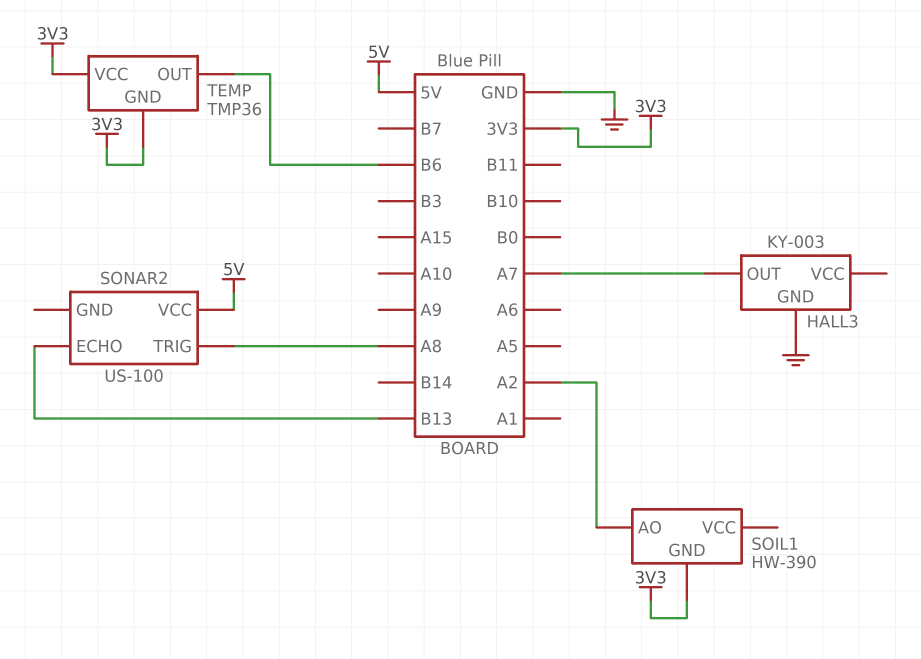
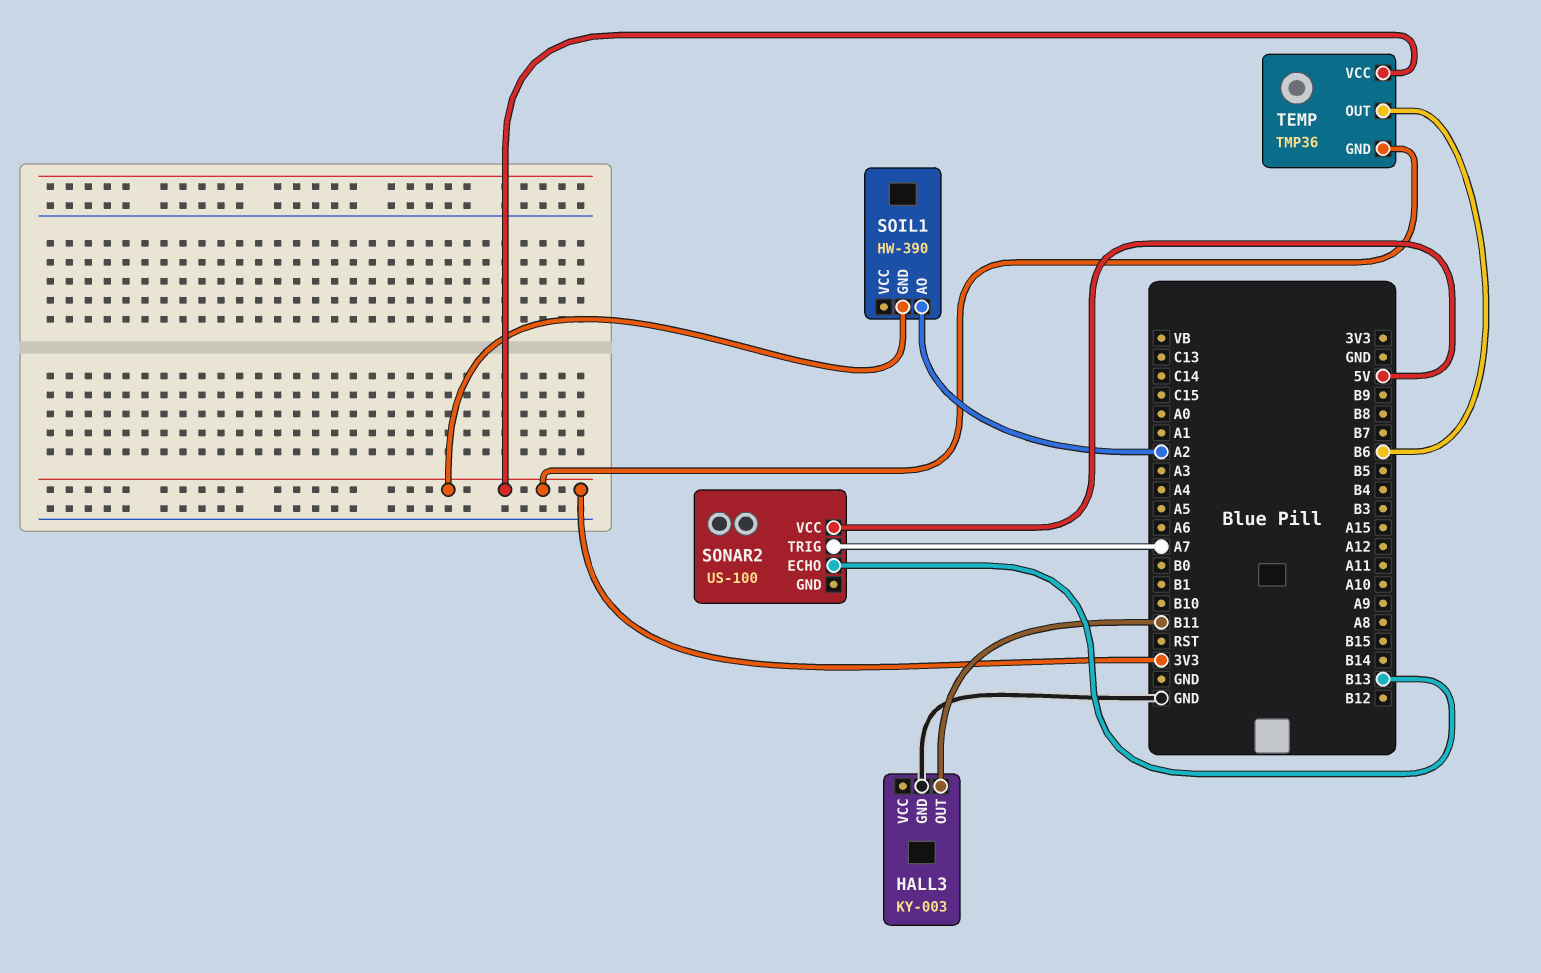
HALL3 pin OUT: A7 -> B11
SONAR2 pin TRIG: A8 -> A7

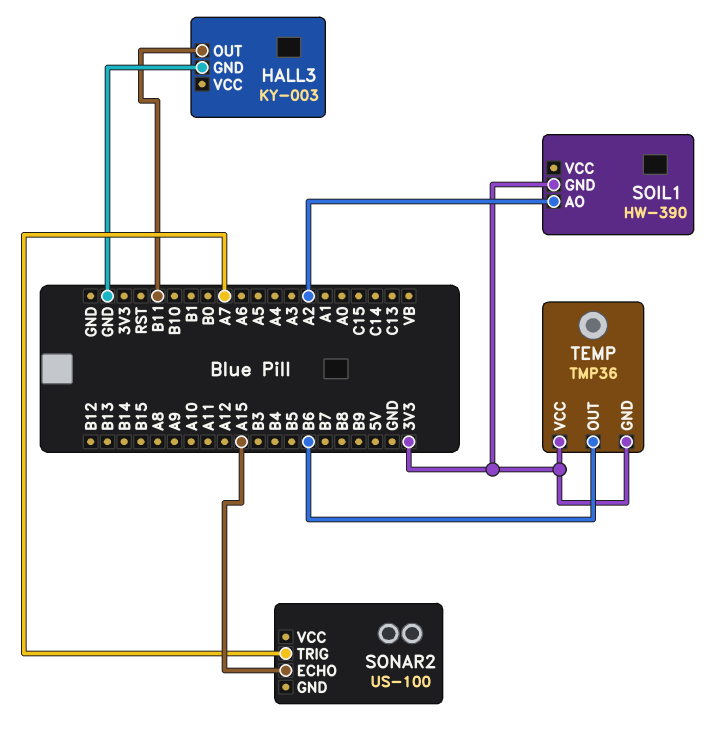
SONAR2 pin ECHO: B13 -> A15
SONAR2 pin VCC: 5V -> none

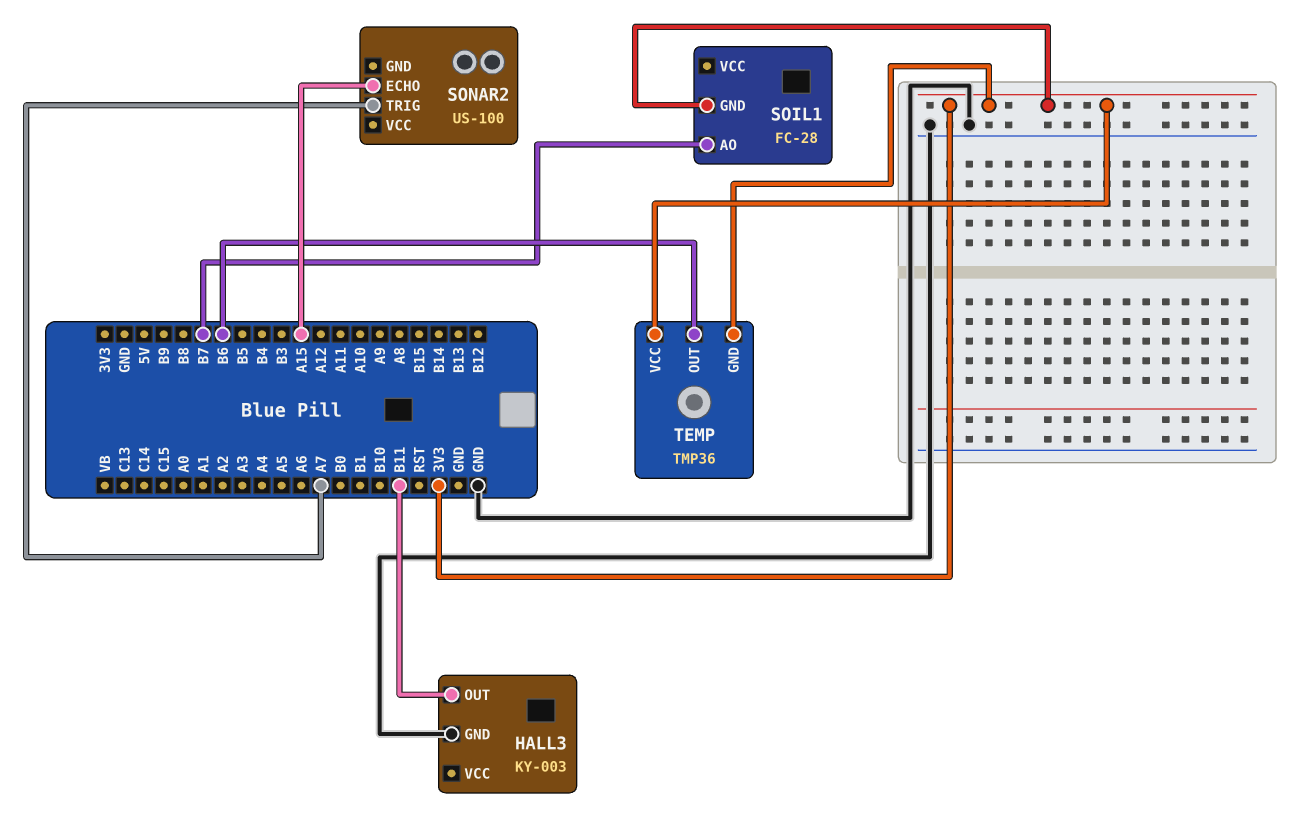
SOIL1: HW-390 -> FC-28
SOIL1 pin AO: A2 -> B7

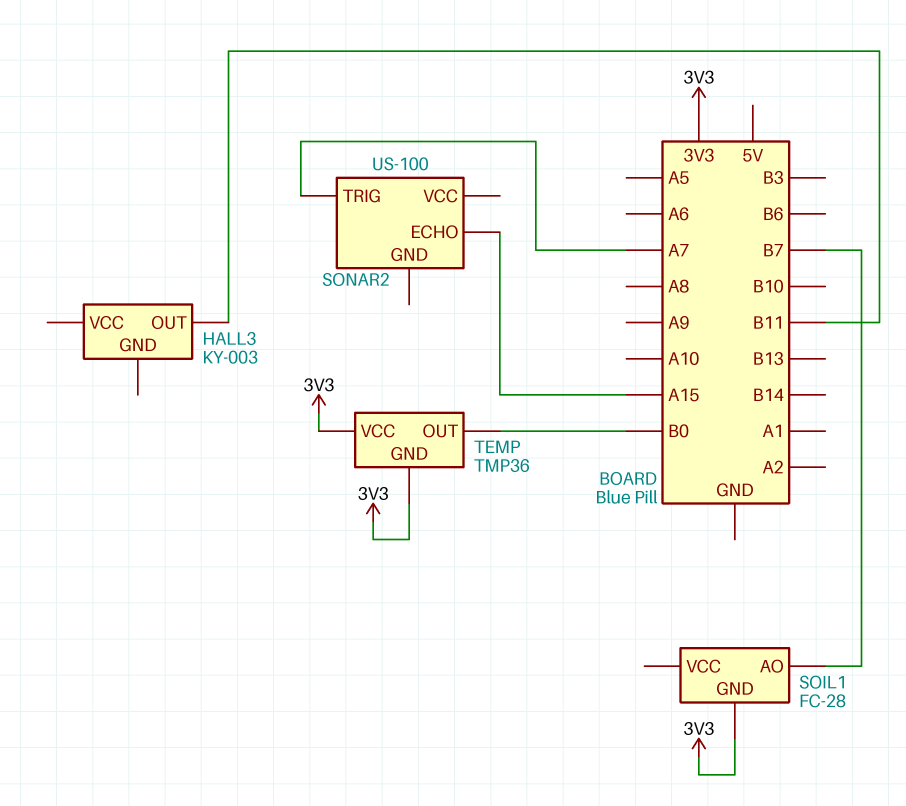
HALL3 pin GND: GND -> none
TEMP pin OUT: B6 -> B0

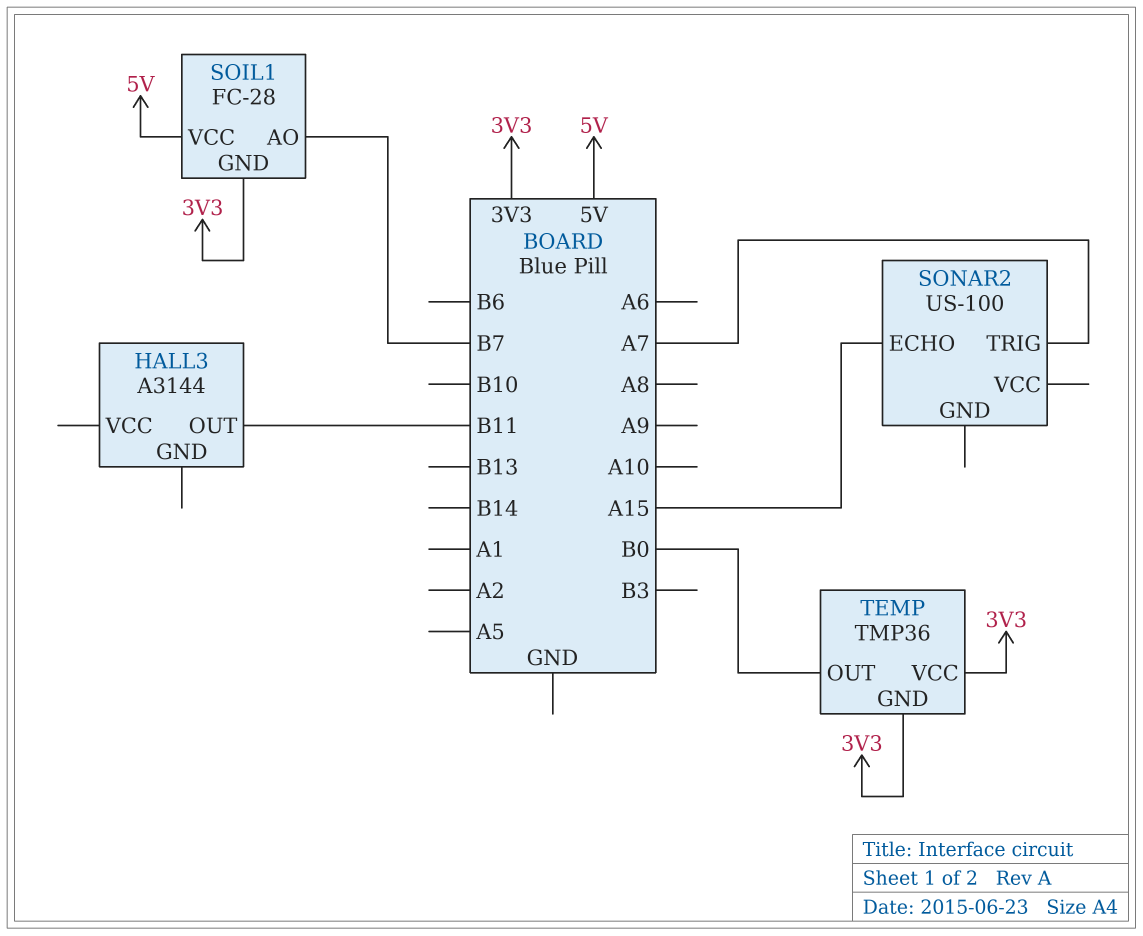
HALL3: KY-003 -> A3144
SOIL1 pin VCC: none -> 5V

